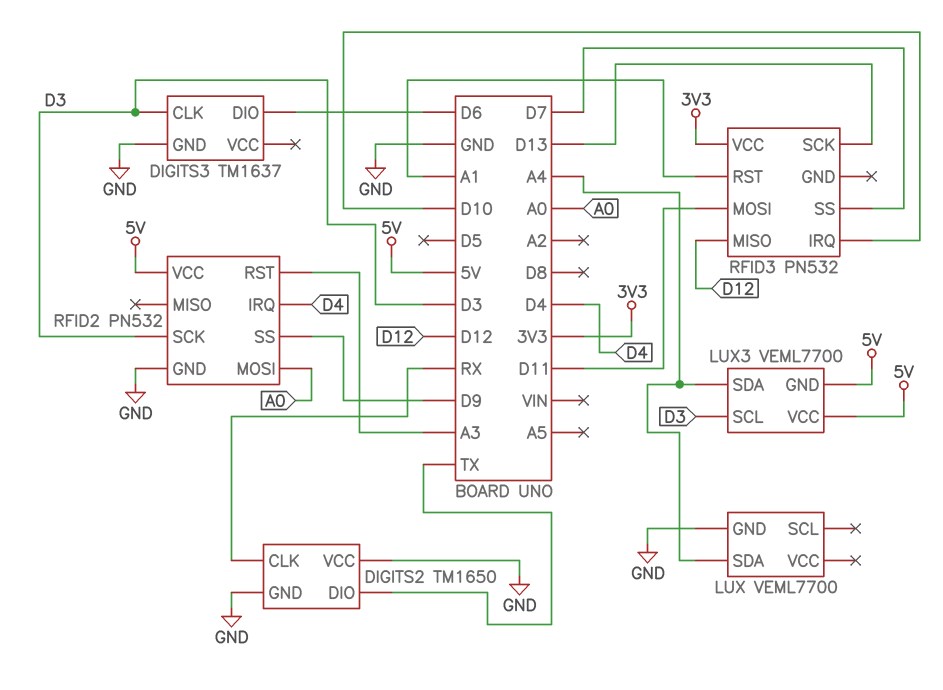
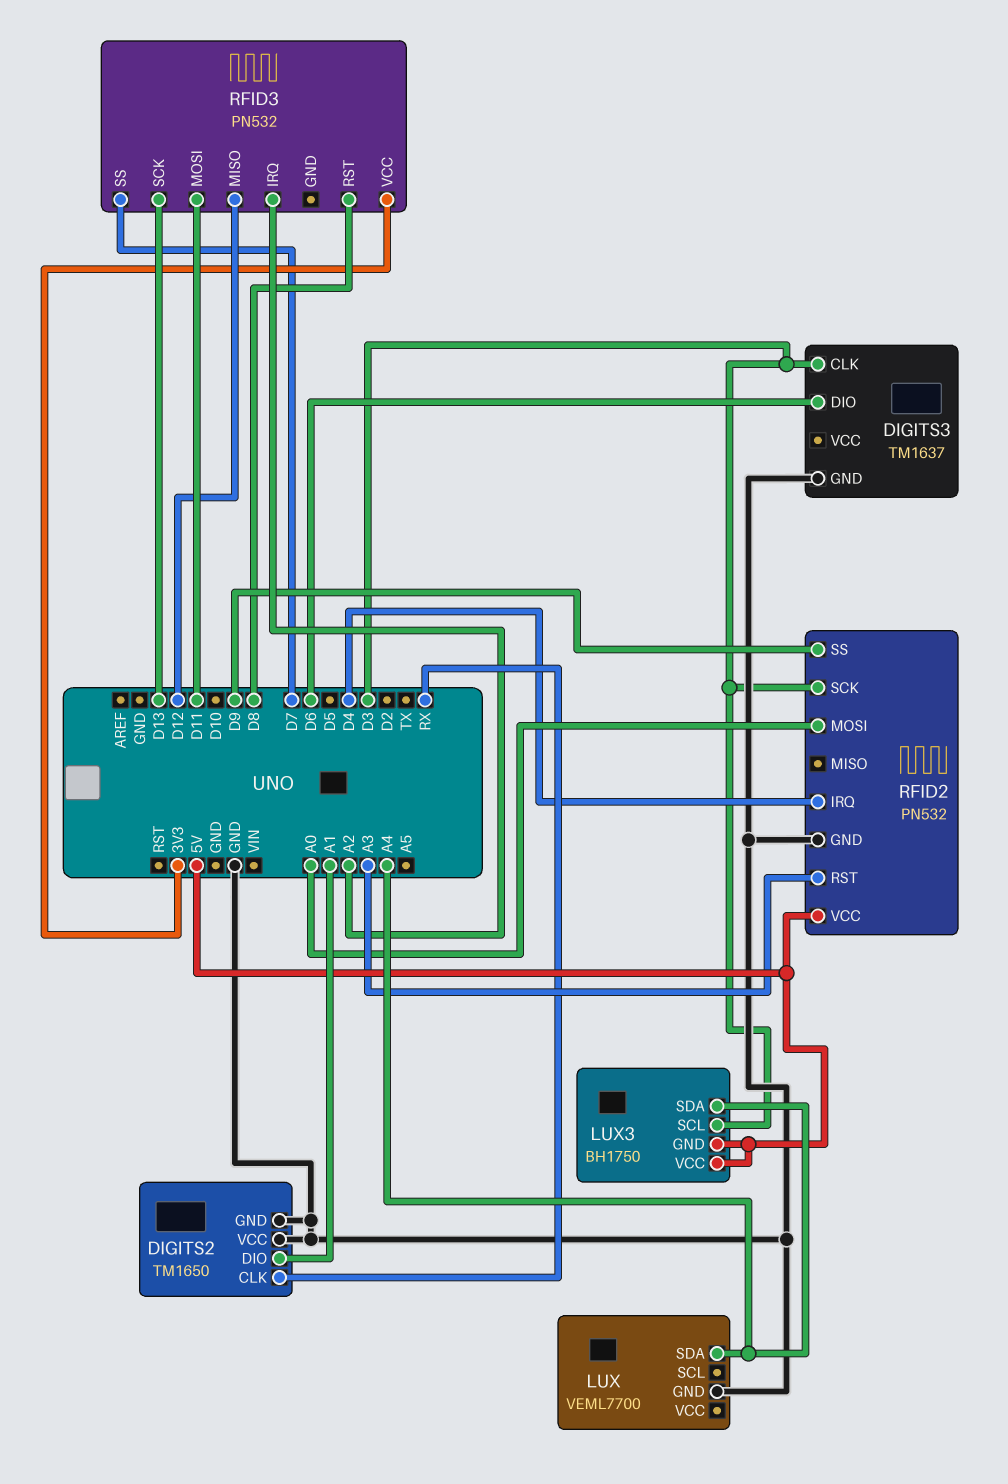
DIGITS2 pin DIO: TX -> A1
LUX3: VEML7700 -> BH1750
RFID3 pin IRQ: D10 -> A2
RFID3 pin RST: A1 -> D8

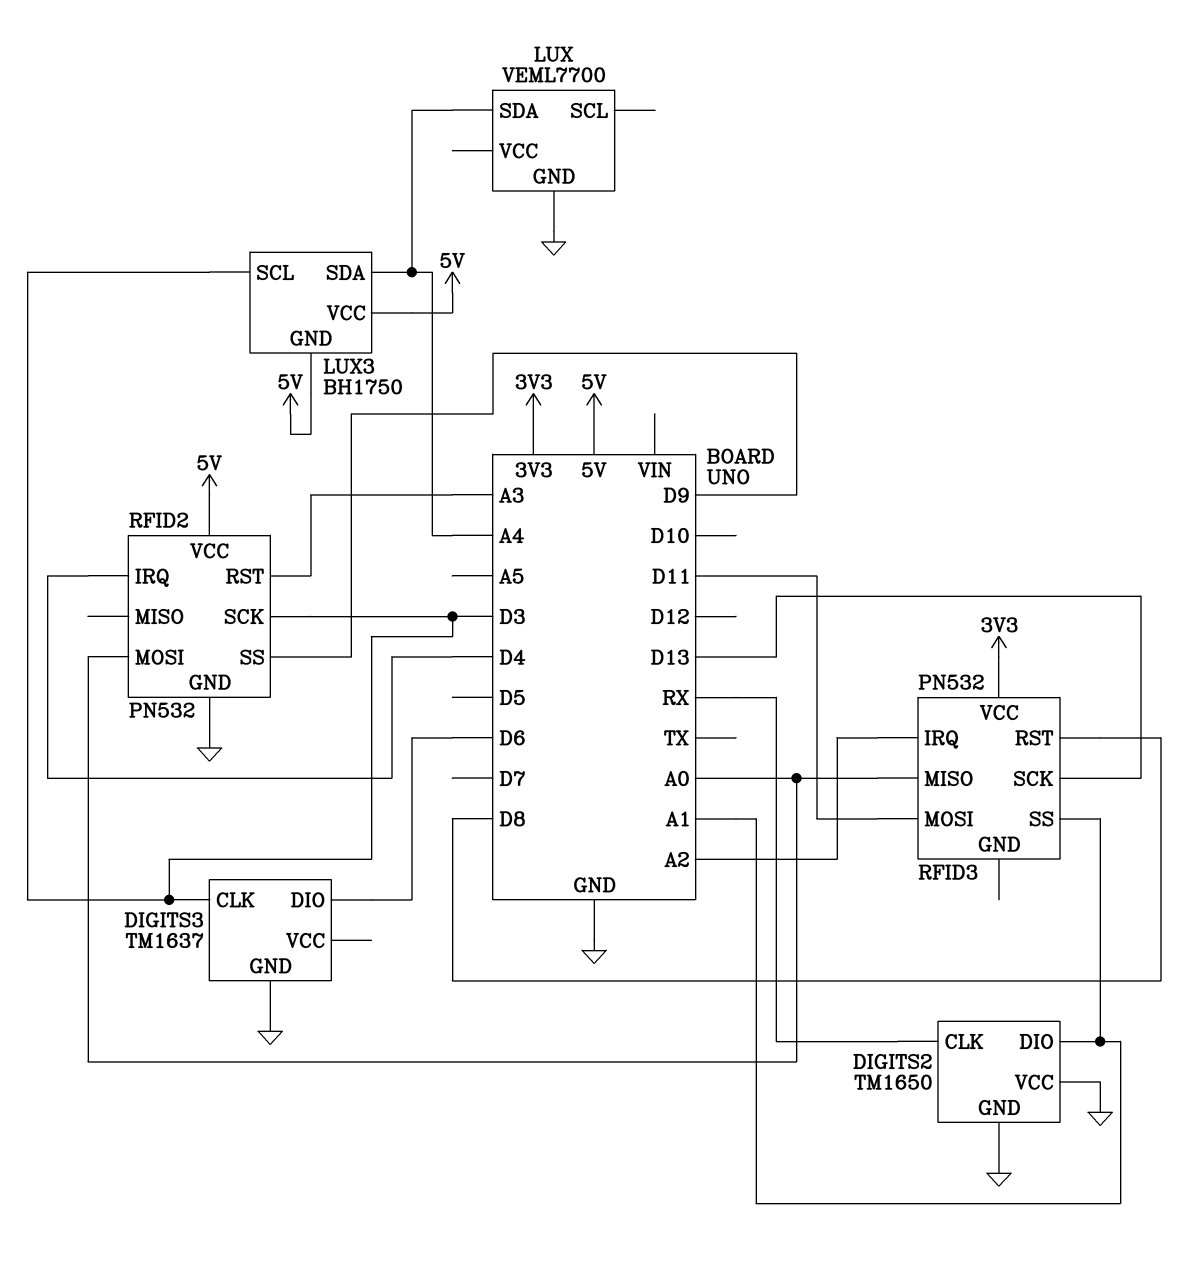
RFID3 pin MISO: D12 -> A0
RFID3 pin SS: D7 -> A1

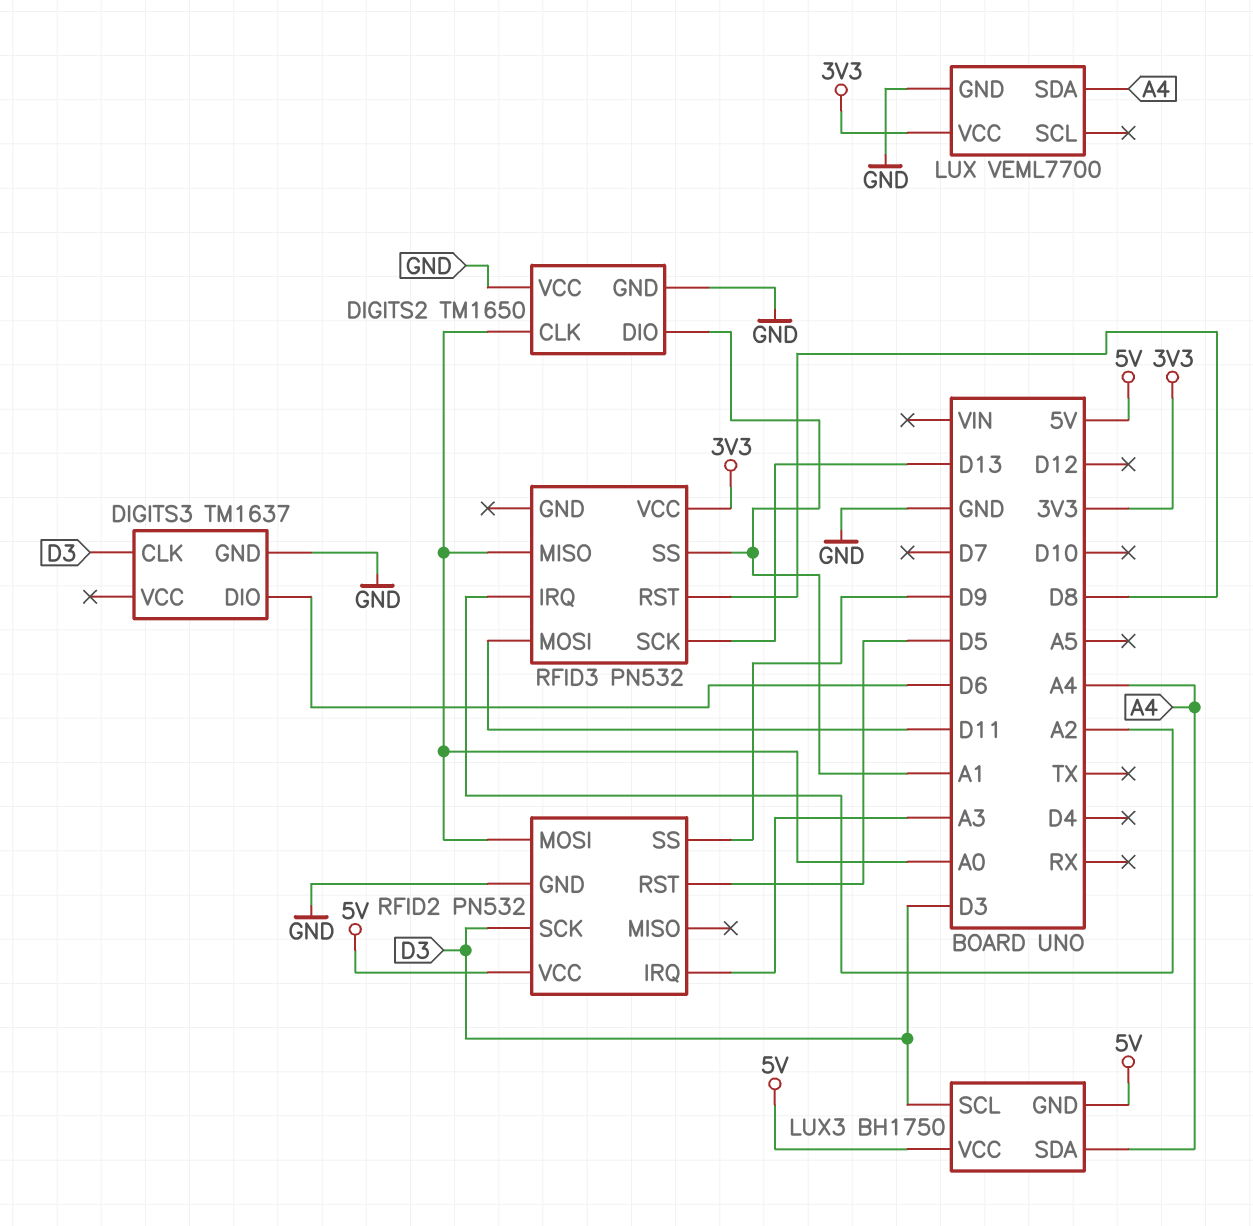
DIGITS2 pin CLK: RX -> A0
LUX pin VCC: none -> 3V3
RFID2 pin IRQ: D4 -> A3
RFID2 pin RST: A3 -> D5

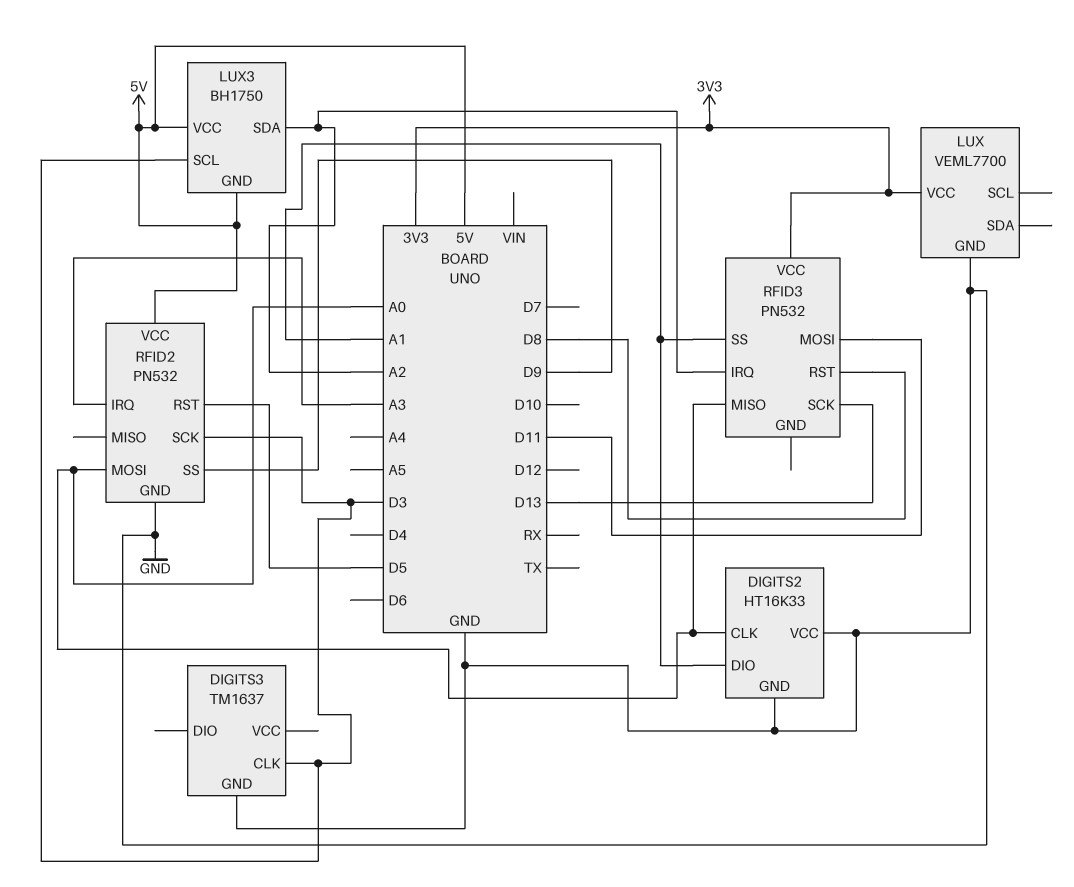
DIGITS2: TM1650 -> HT16K33
DIGITS3 pin DIO: D6 -> none
LUX pin SDA: A4 -> none
LUX3 pin SDA: A4 -> A2

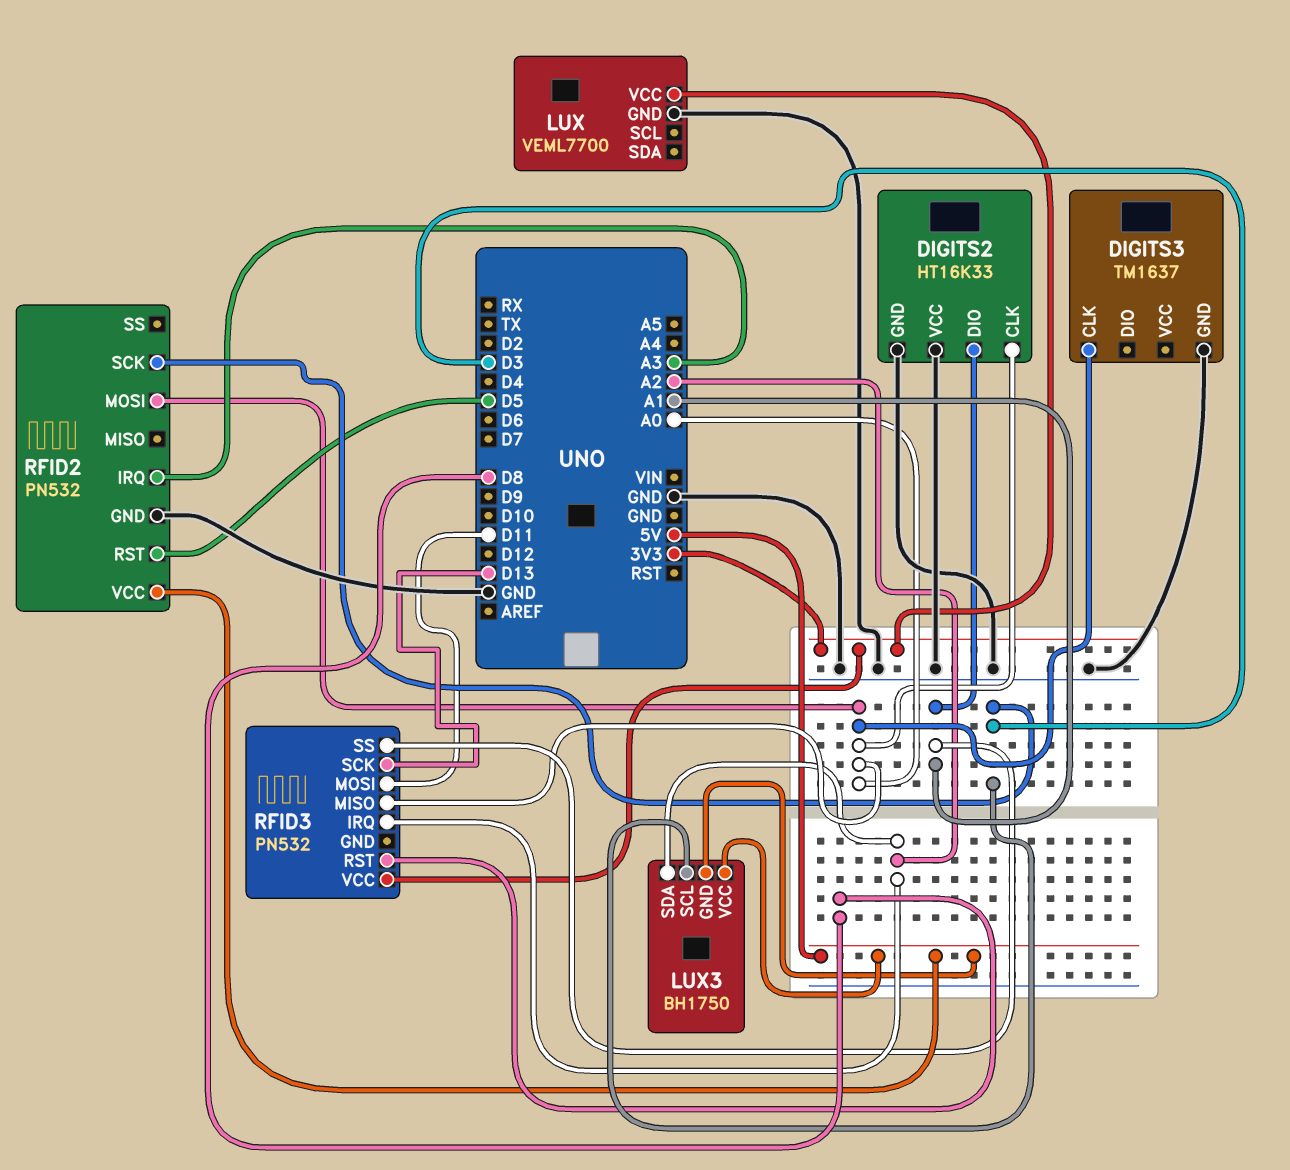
DIGITS3 pin CLK: D3 -> A0
RFID2 pin SS: D9 -> none

